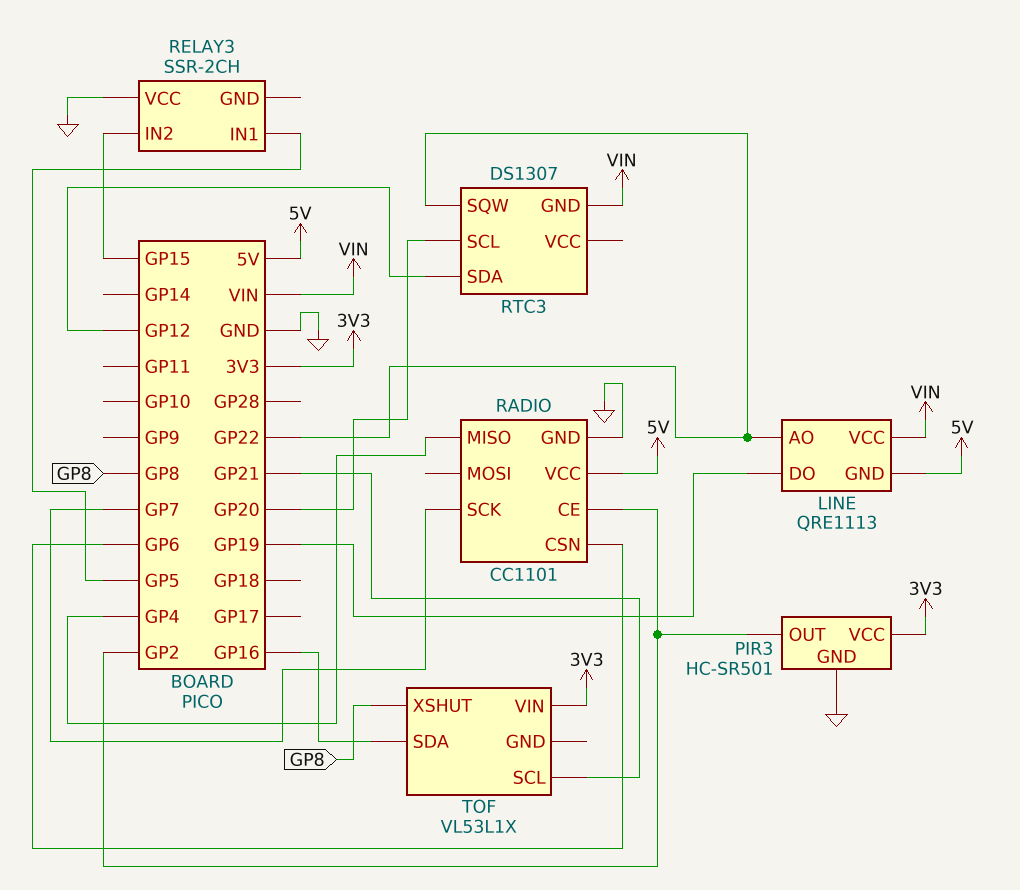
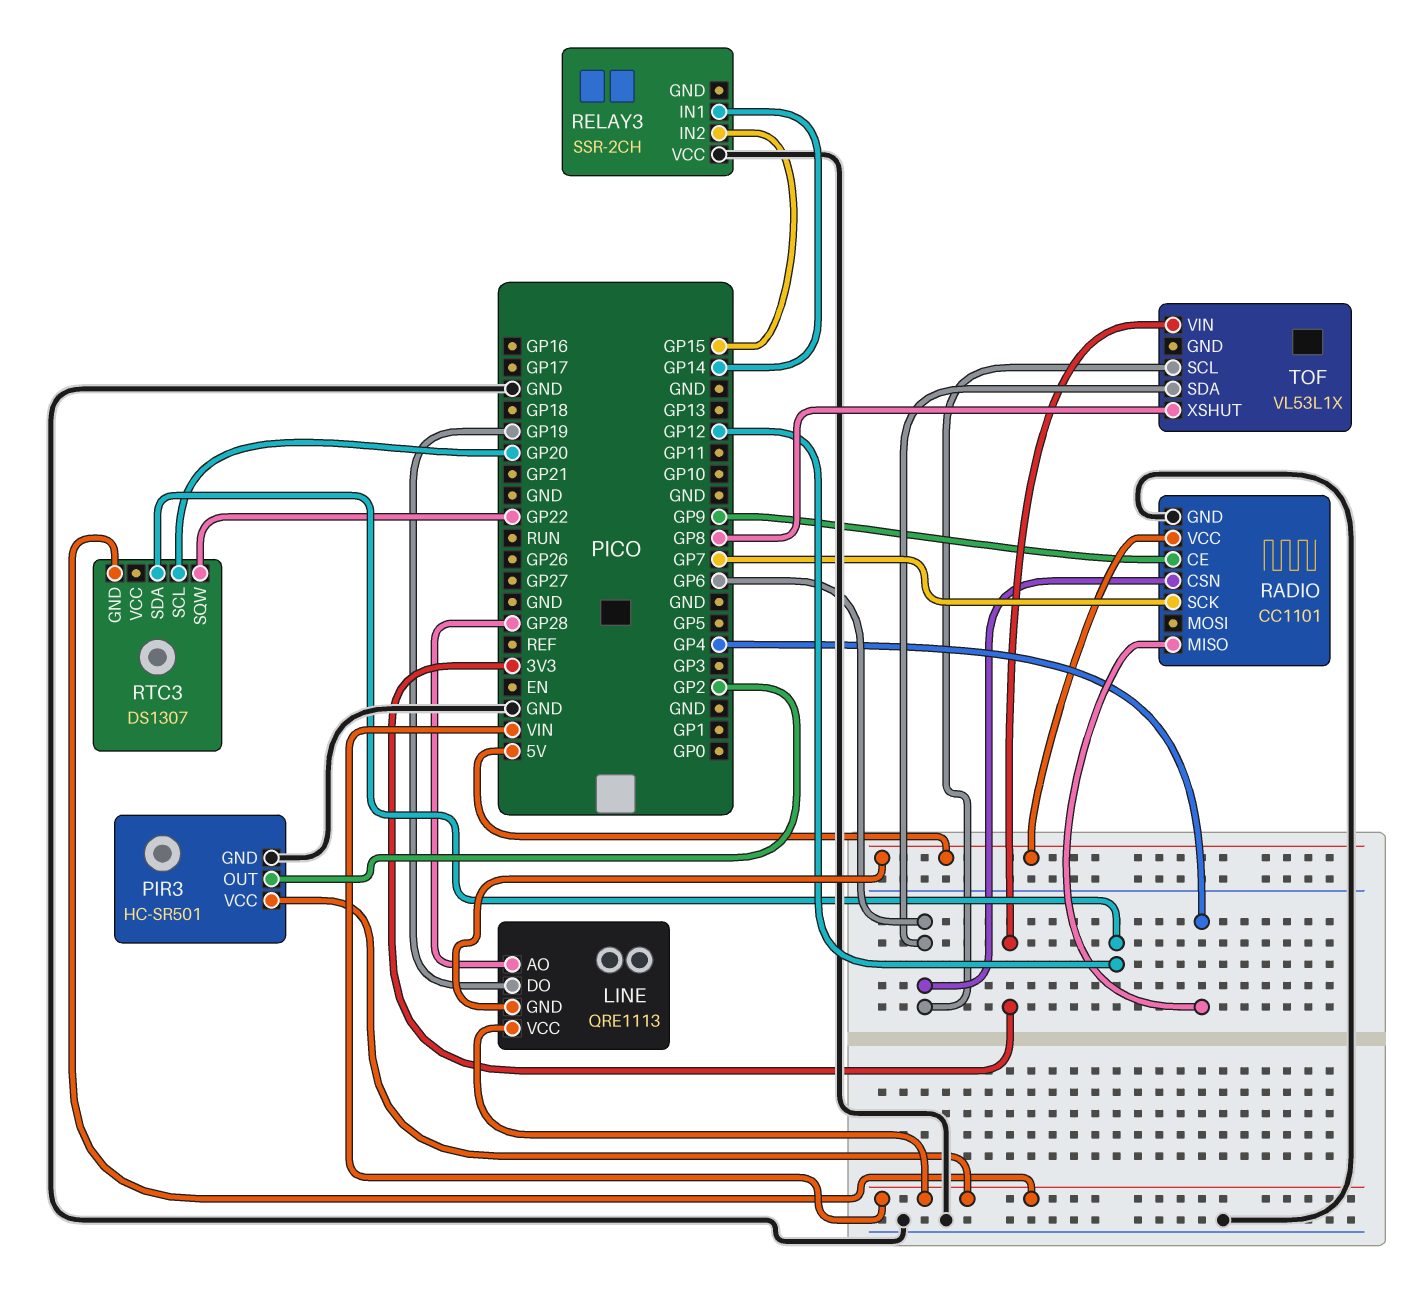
LINE pin AO: GP22 -> GP28
PIR3 pin VCC: 3V3 -> VIN
RADIO pin CE: GP2 -> GP9
RELAY3 pin IN1: GP5 -> GP14
TOF pin SCL: GP21 -> GP6
TOF pin SDA: GP16 -> GP6

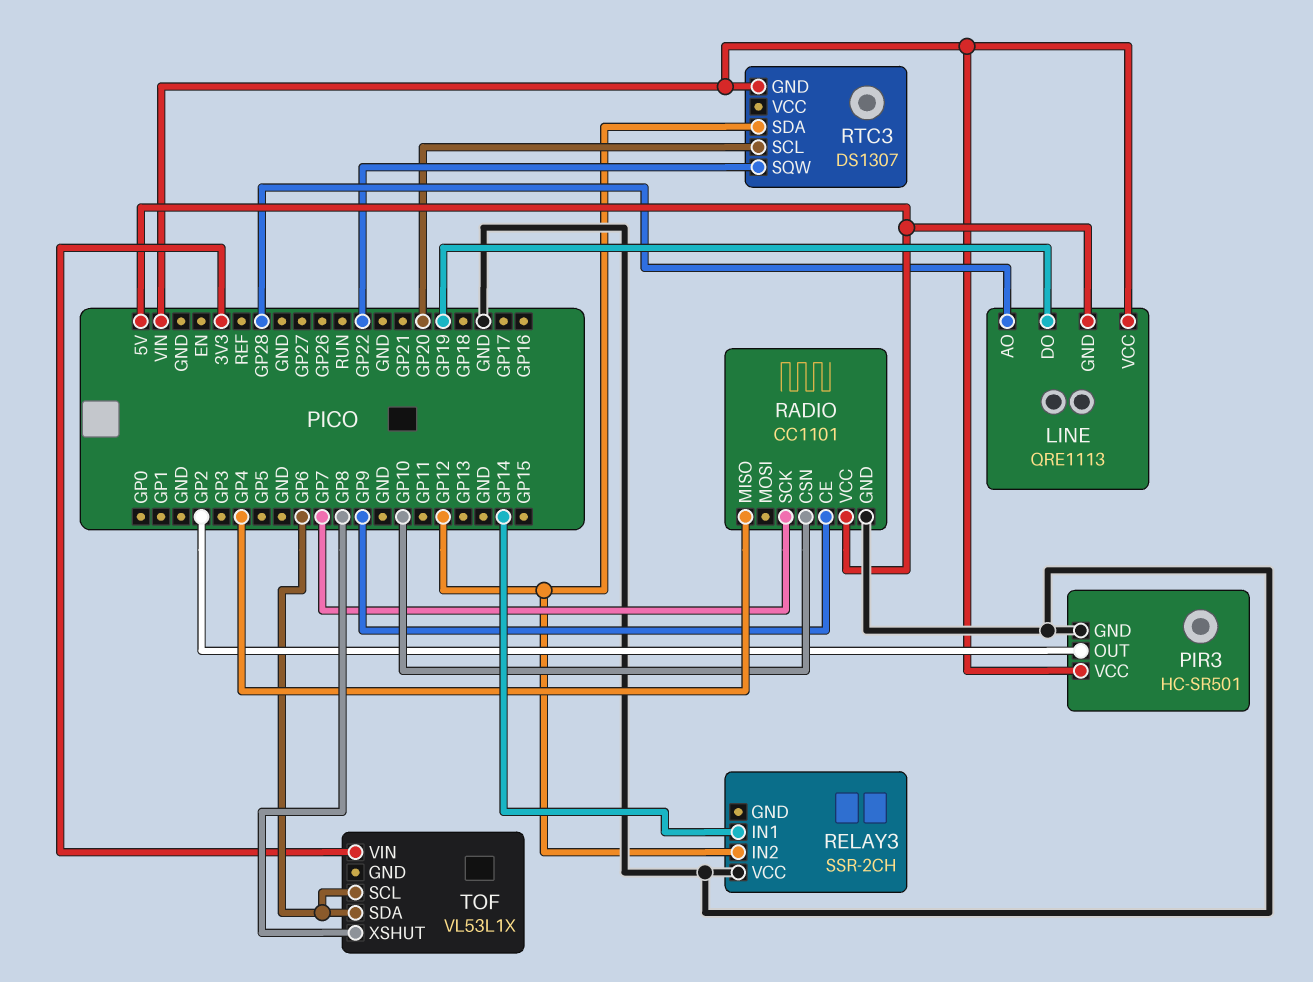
RADIO pin CSN: GP6 -> GP10
RELAY3 pin IN2: GP15 -> GP12

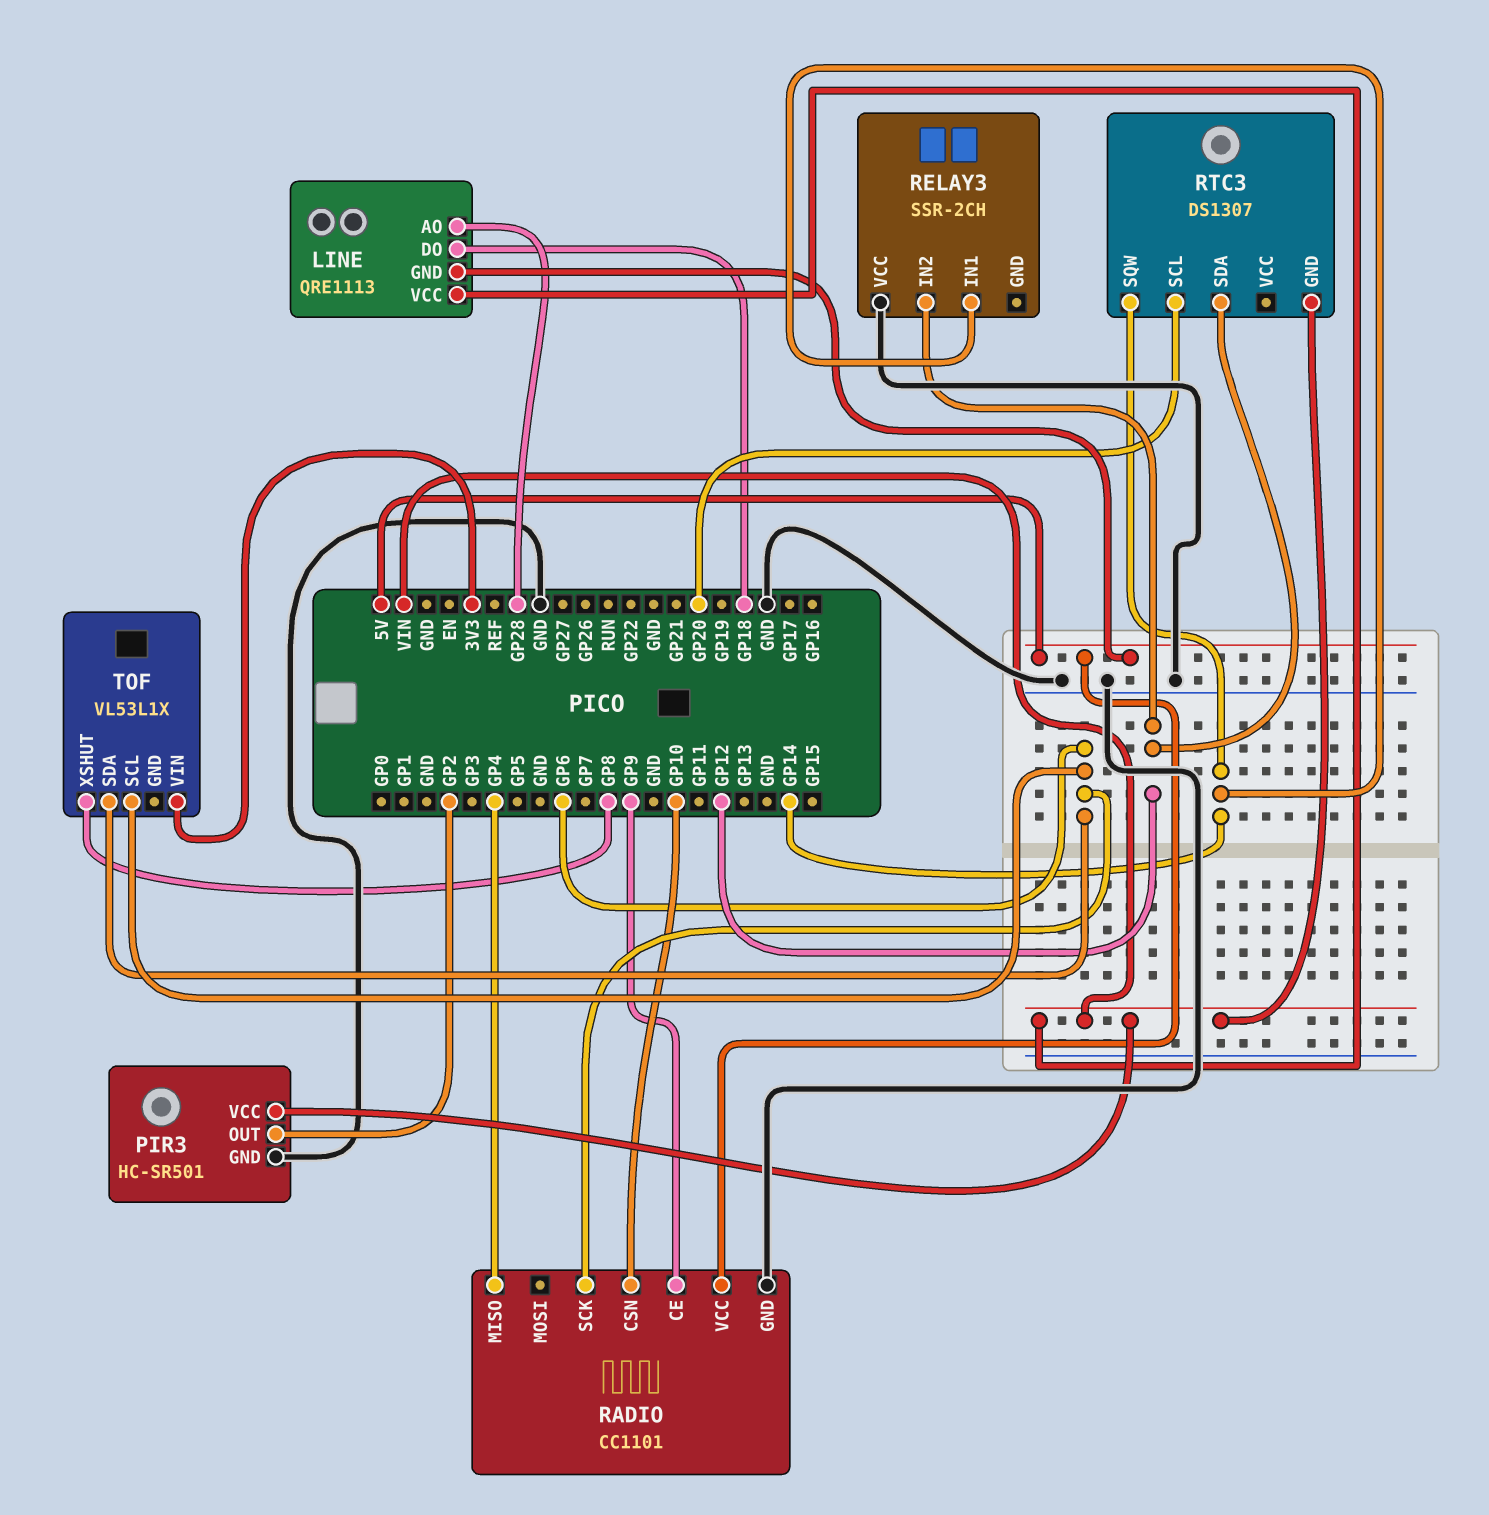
LINE pin DO: GP19 -> GP18
RADIO pin SCK: GP7 -> GP6
RTC3 pin SQW: GP22 -> GP14

